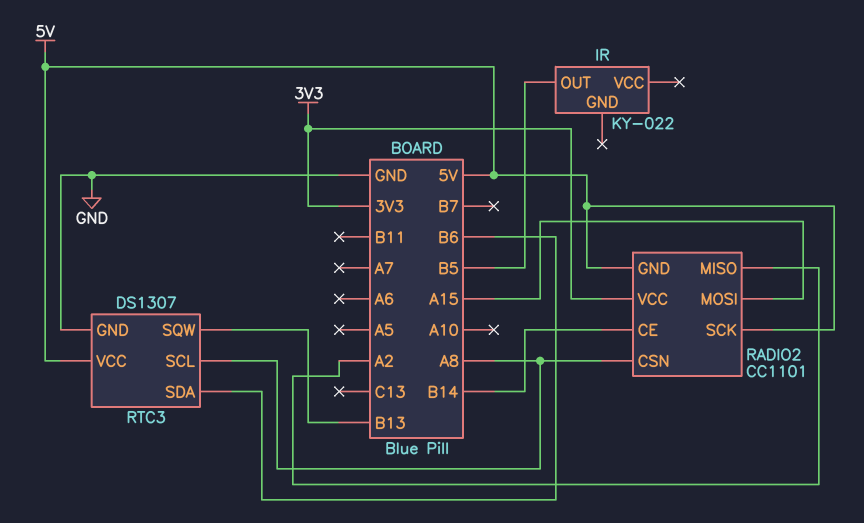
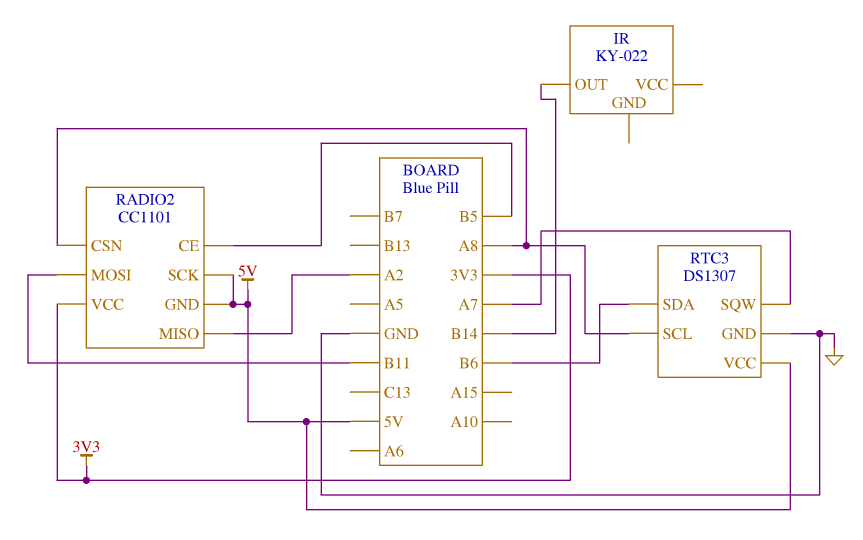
IR pin OUT: B5 -> B14
RADIO2 pin CE: B14 -> B5
RADIO2 pin MOSI: A15 -> B11
RTC3 pin SQW: B13 -> A7

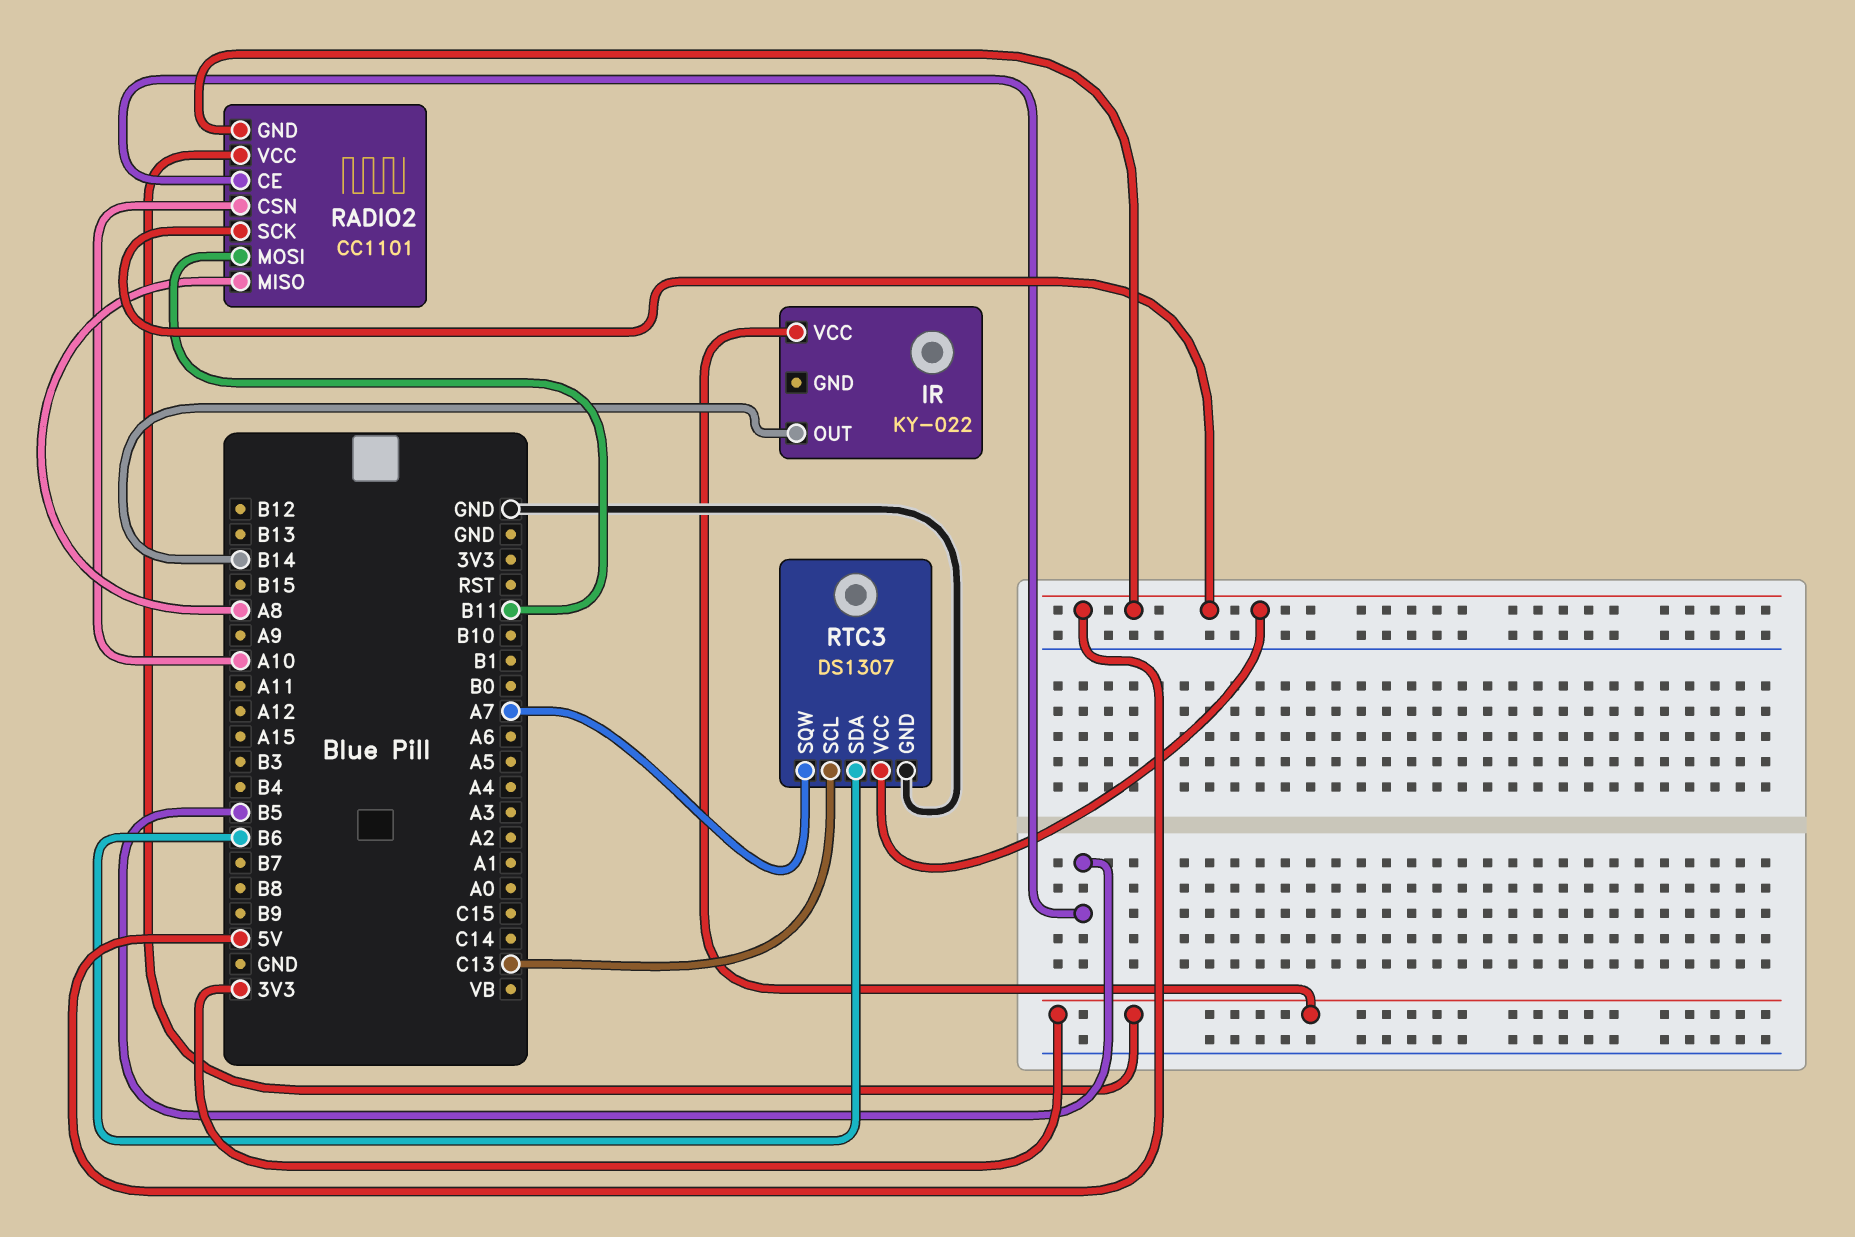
IR pin VCC: none -> 3V3
RADIO2 pin CSN: A8 -> A10
RADIO2 pin MISO: A2 -> A8
RTC3 pin SCL: A8 -> C13

